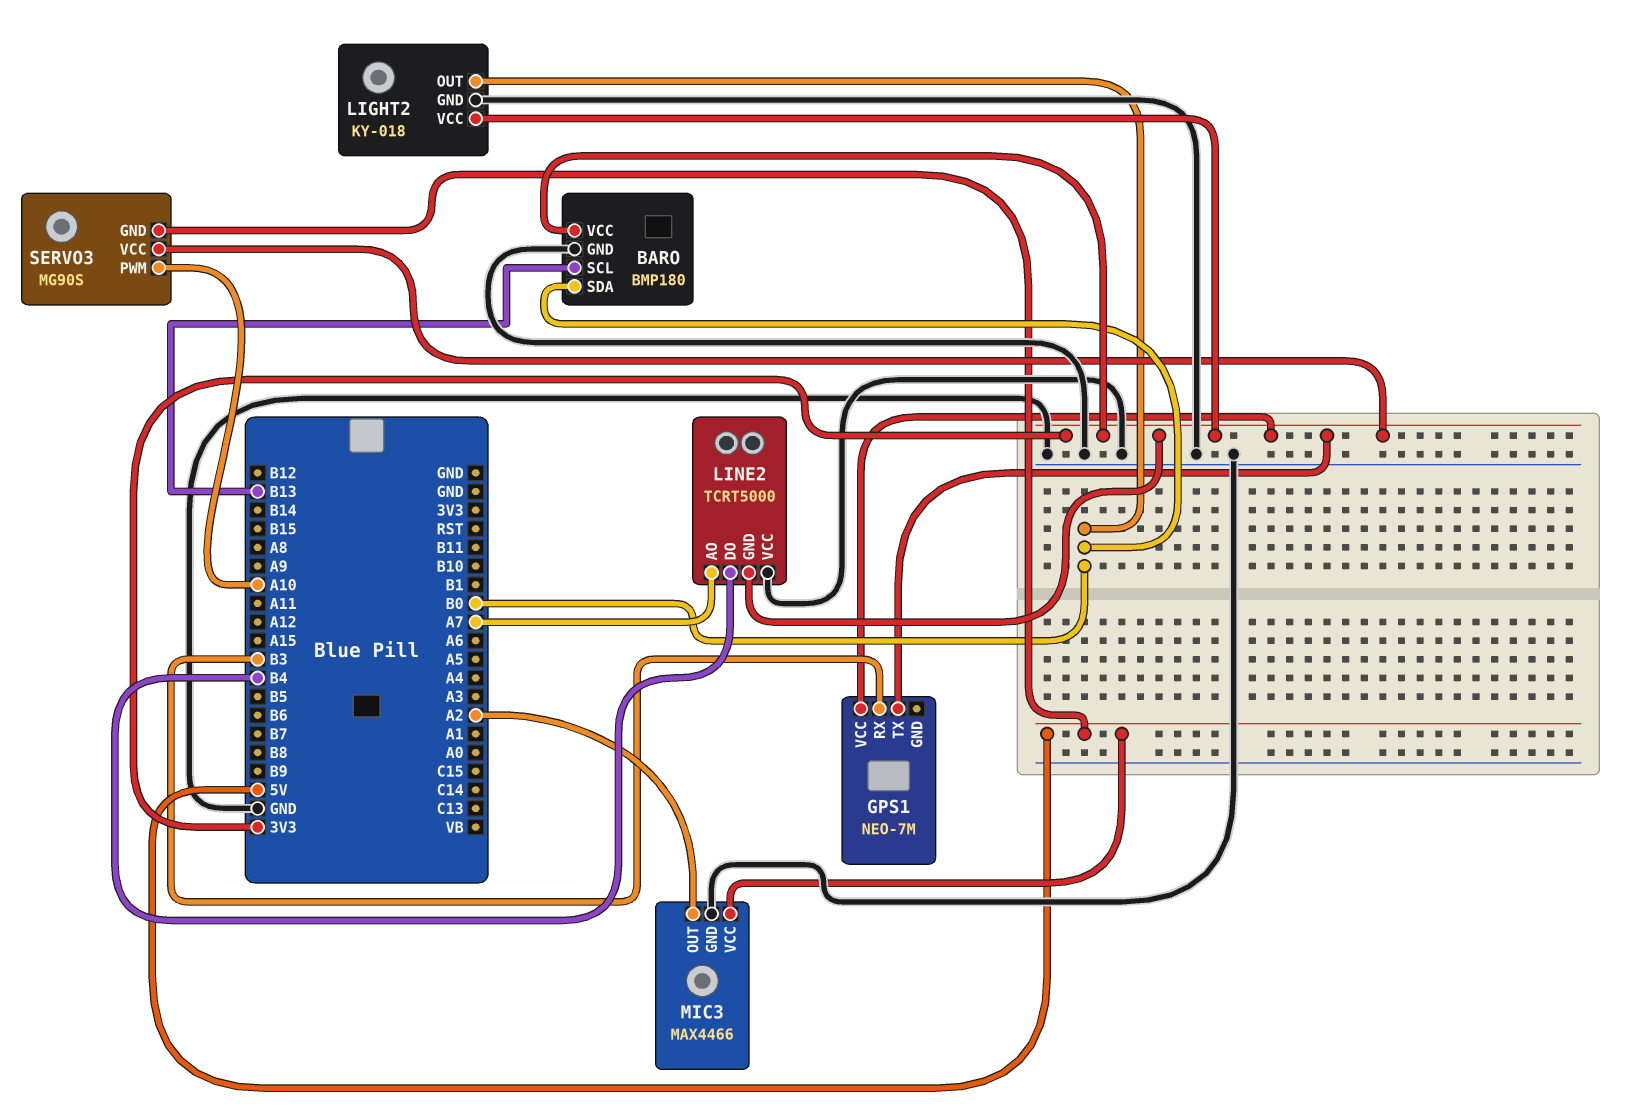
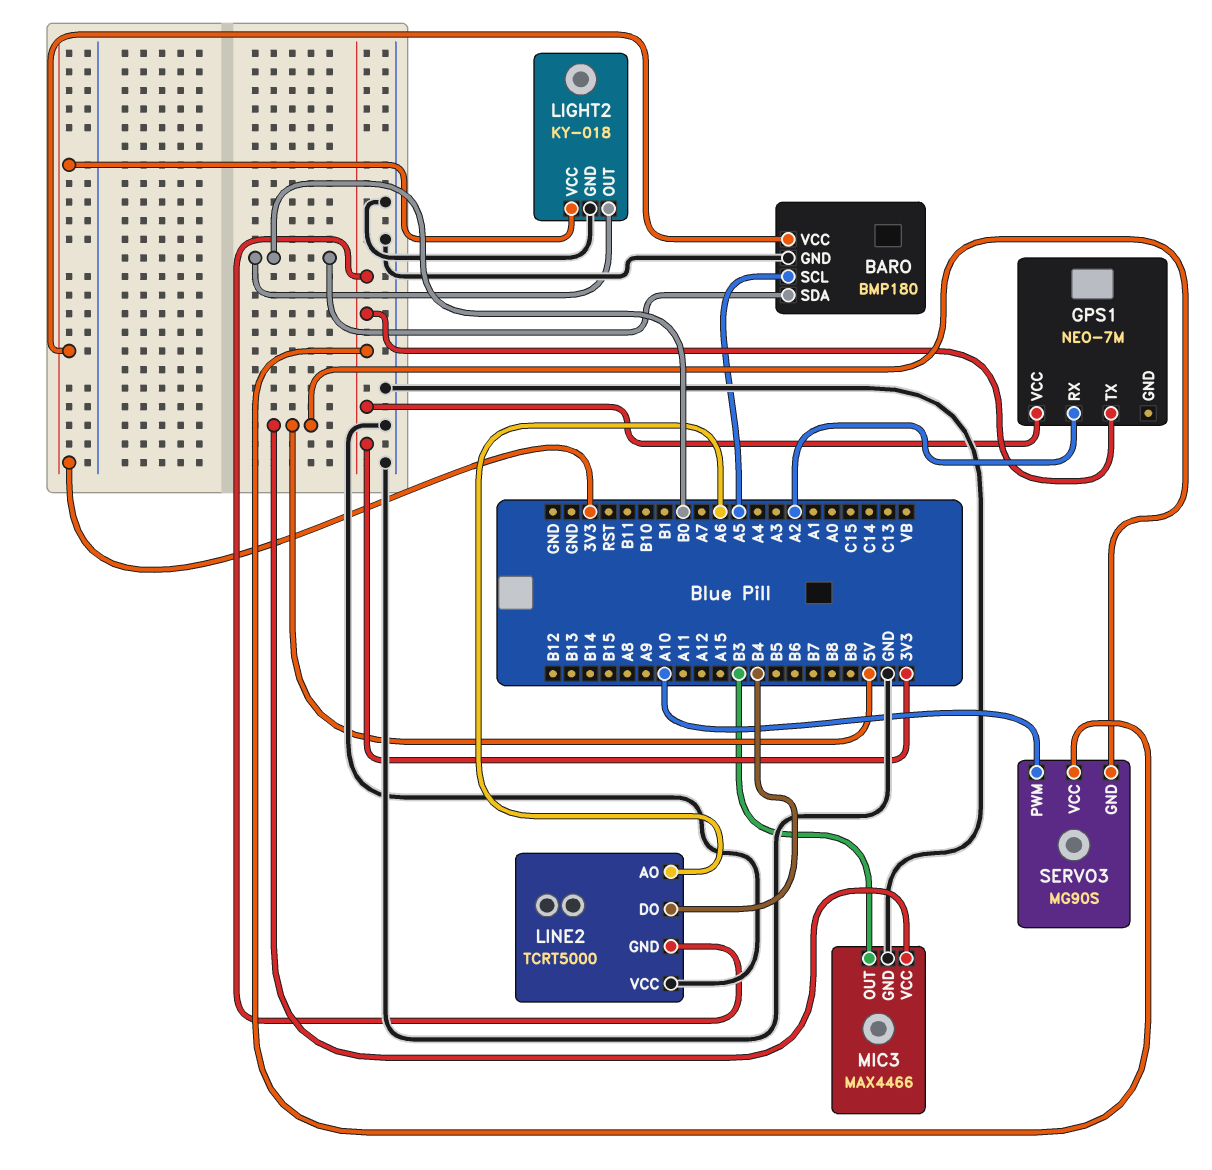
BARO pin SCL: B13 -> A5
GPS1 pin RX: B3 -> A2
LINE2 pin AO: A7 -> A6
MIC3 pin OUT: A2 -> B3

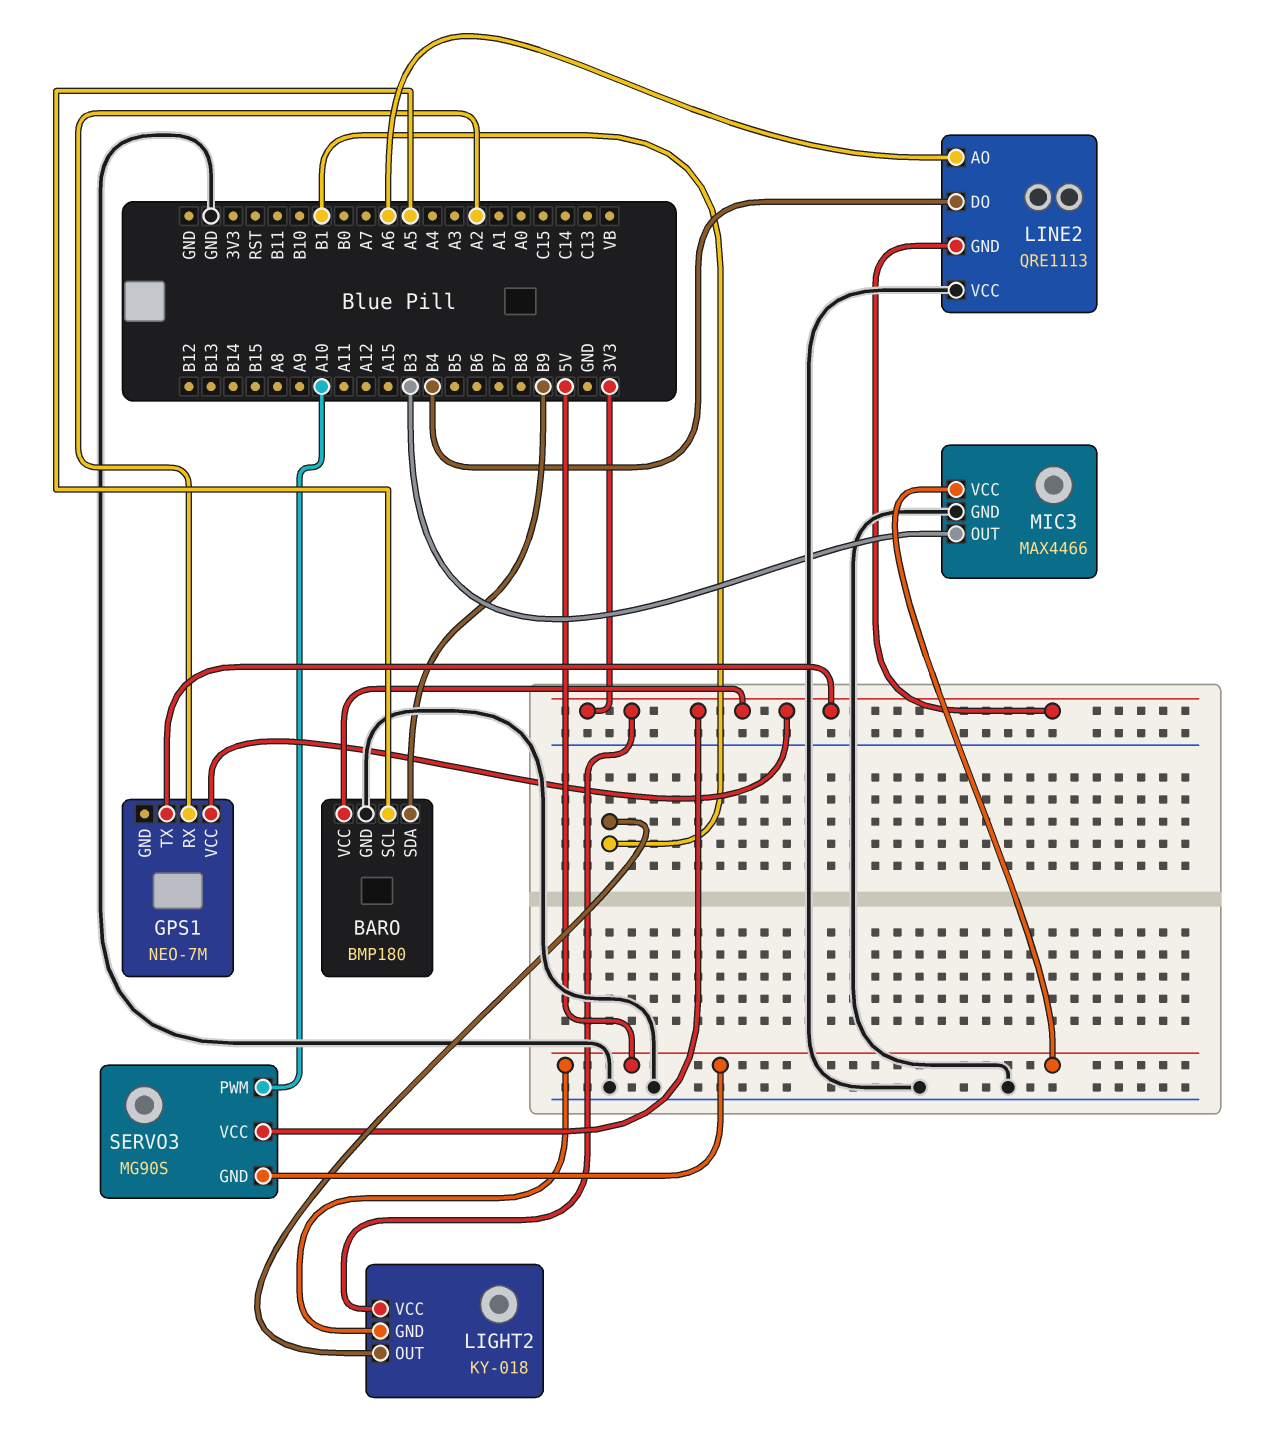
BARO pin SDA: B0 -> B9
LIGHT2 pin GND: GND -> 5V
LIGHT2 pin OUT: B0 -> B1
LINE2: TCRT5000 -> QRE1113

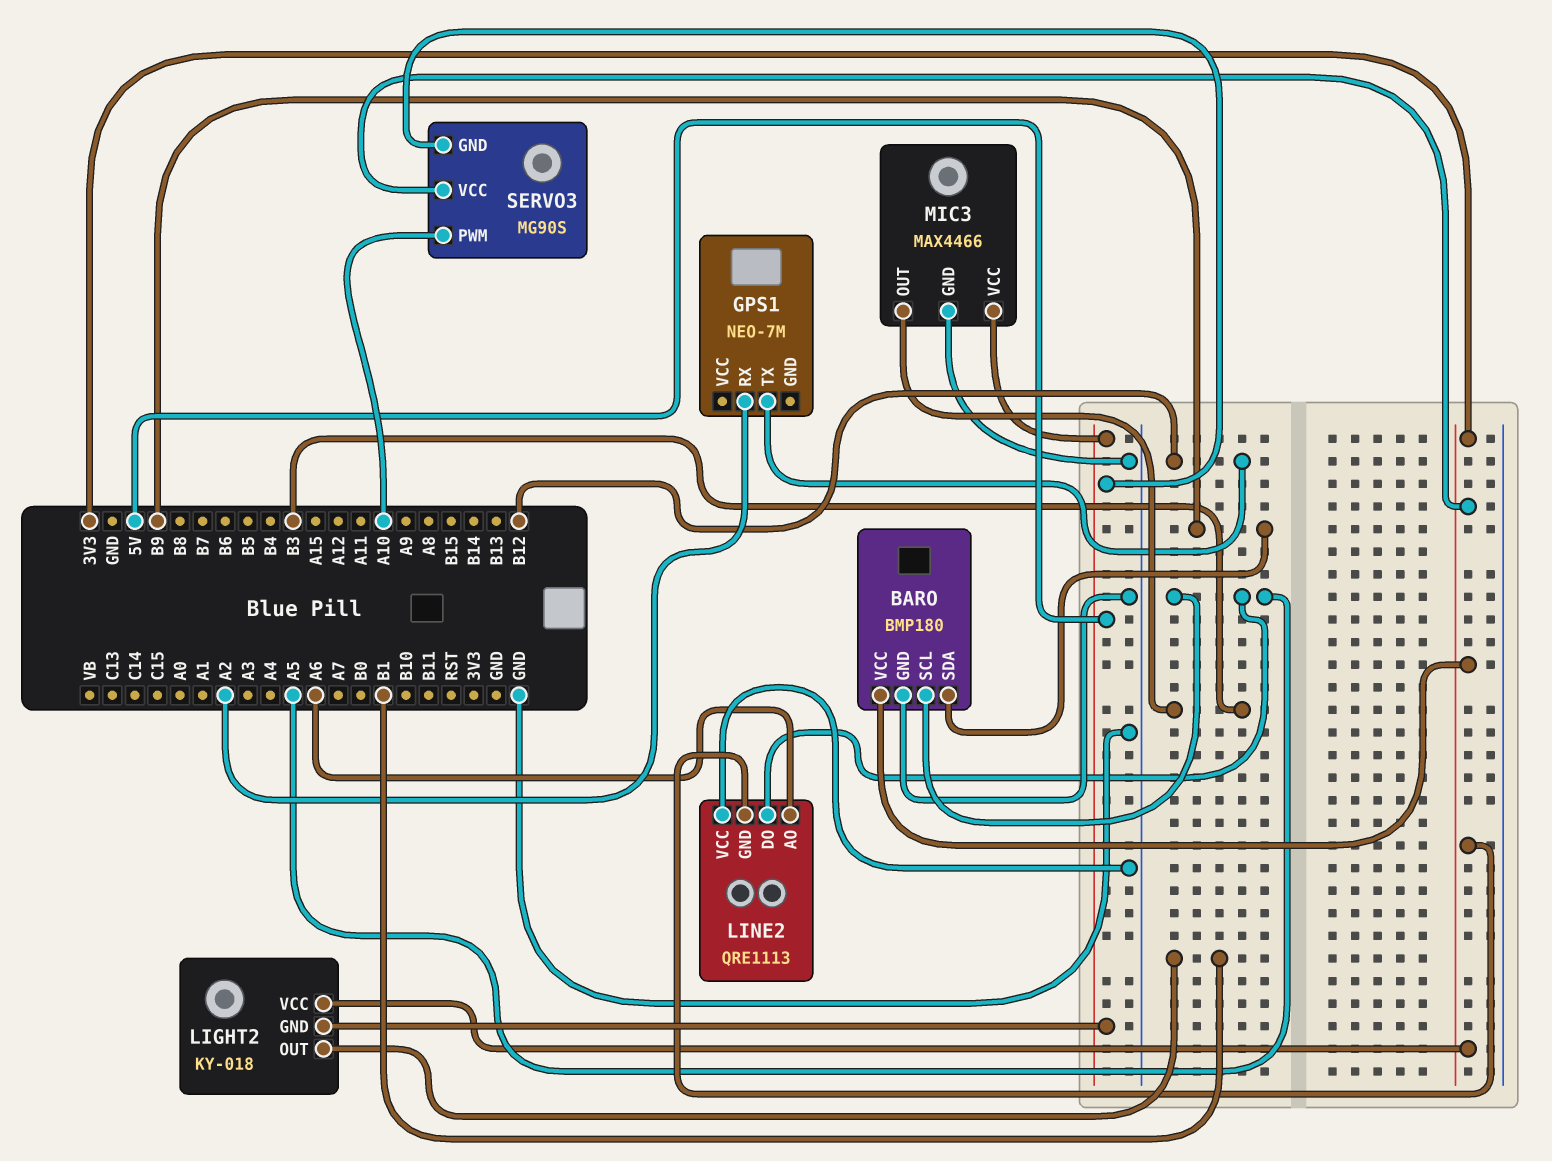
GPS1 pin TX: 3V3 -> B12
GPS1 pin VCC: 3V3 -> none
LINE2 pin DO: B4 -> A5

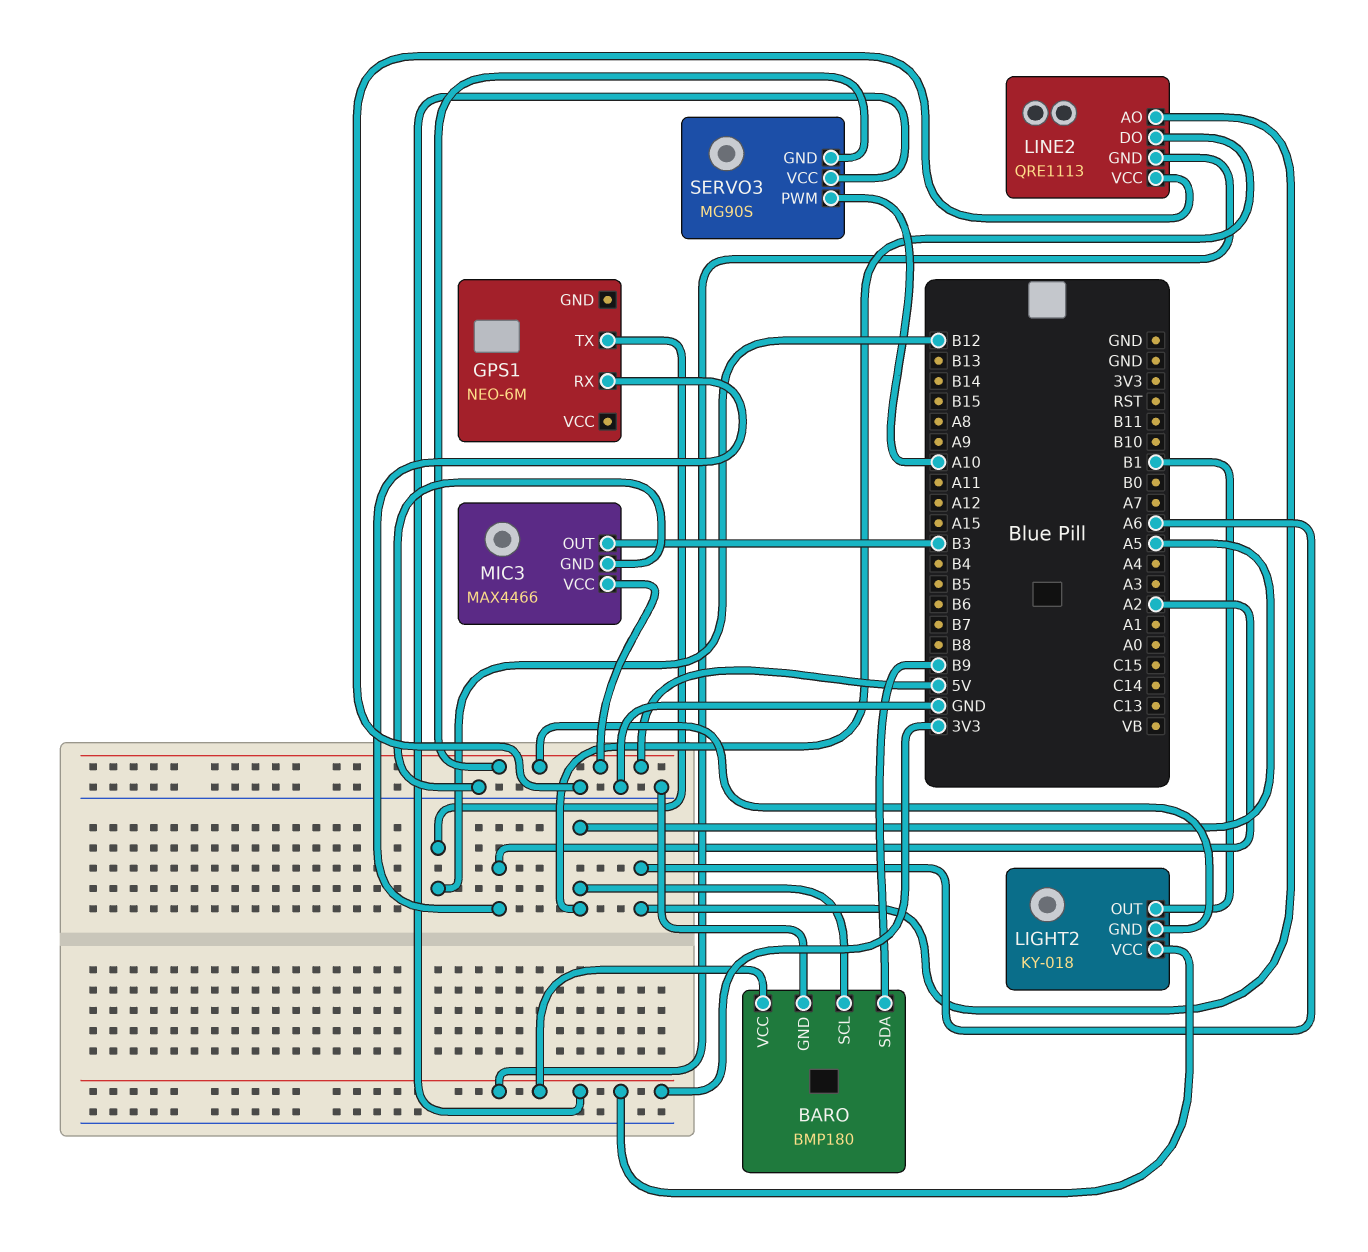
GPS1: NEO-7M -> NEO-6M

